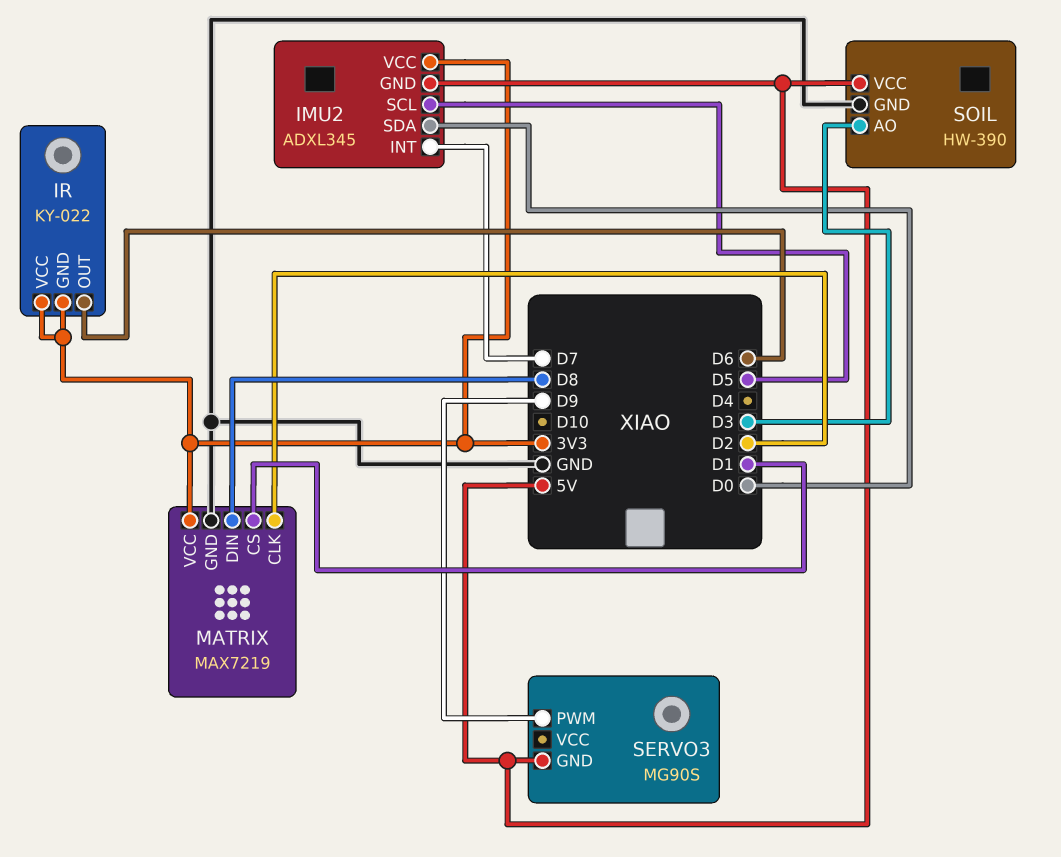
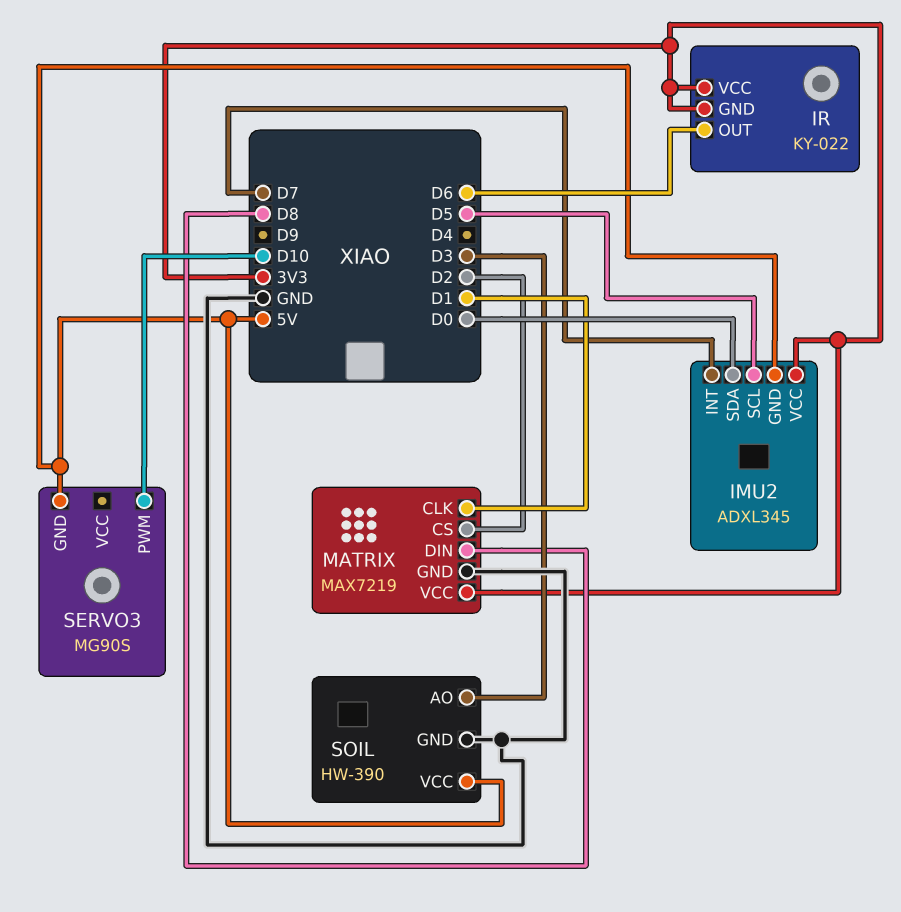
MATRIX pin CLK: D2 -> D1
MATRIX pin CS: D1 -> D2
SERVO3 pin PWM: D9 -> D10

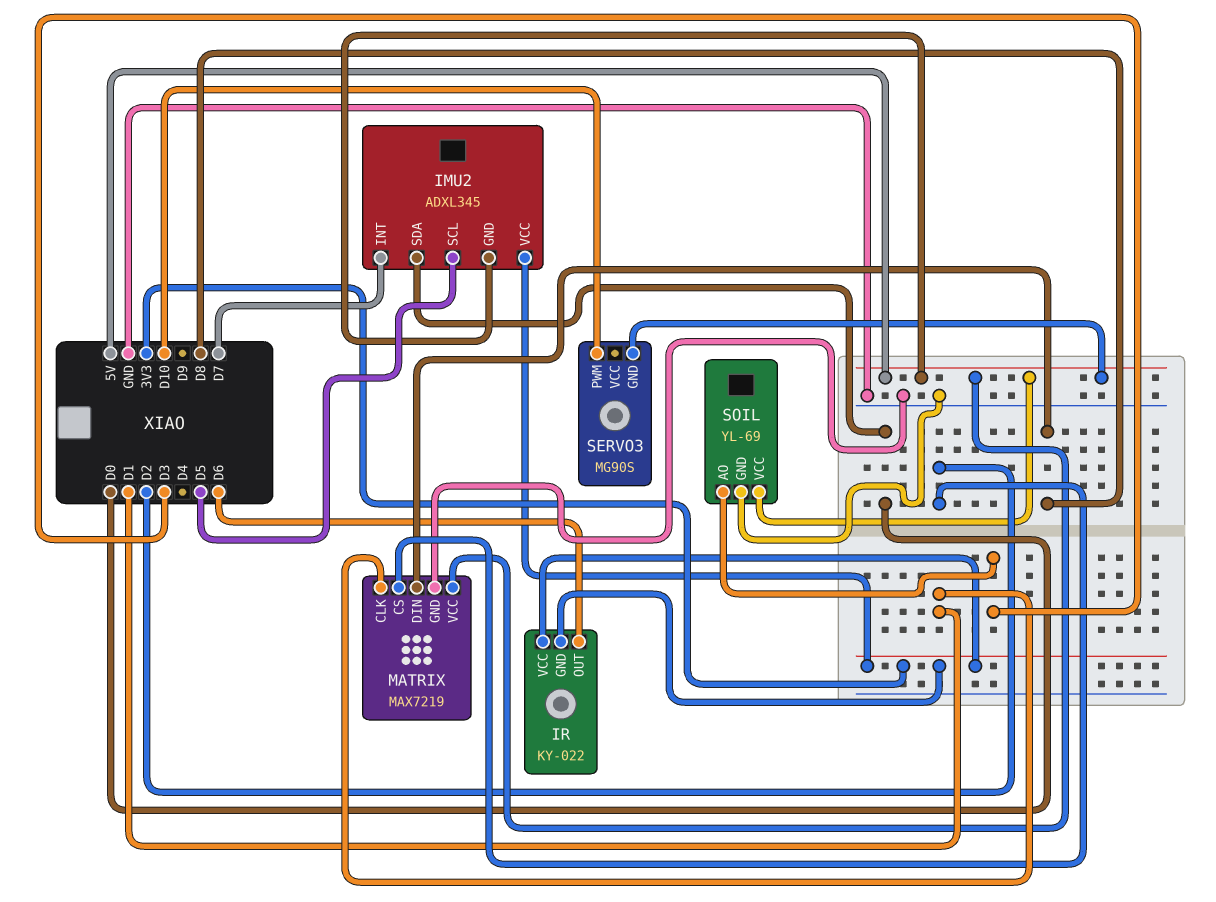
MATRIX pin VCC: 3V3 -> 5V
SOIL: HW-390 -> YL-69

